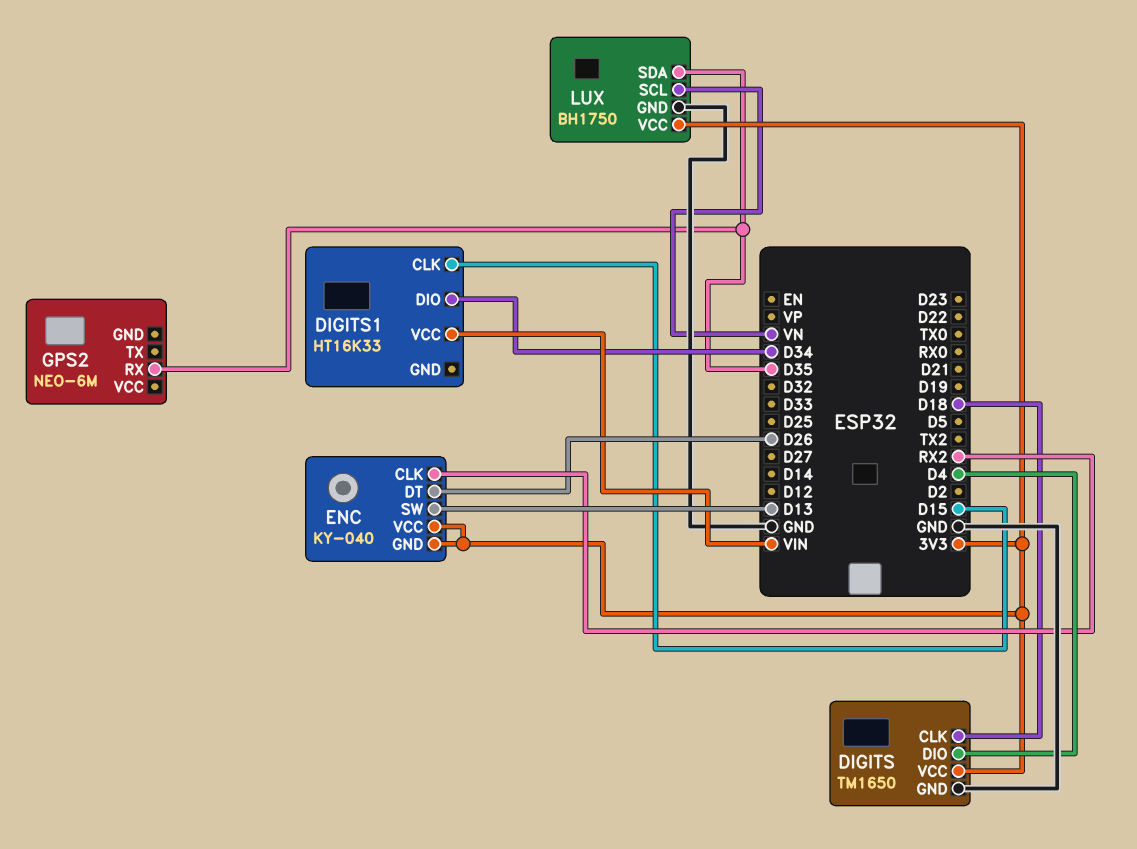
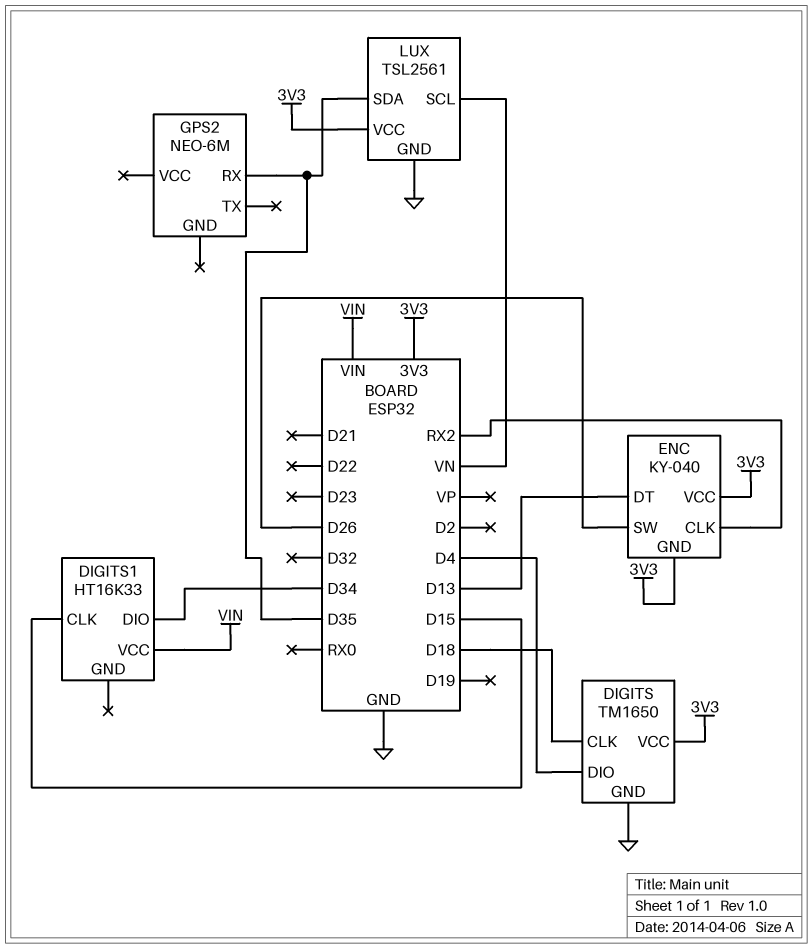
ENC pin DT: D26 -> D13
ENC pin SW: D13 -> D26
LUX: BH1750 -> TSL2561

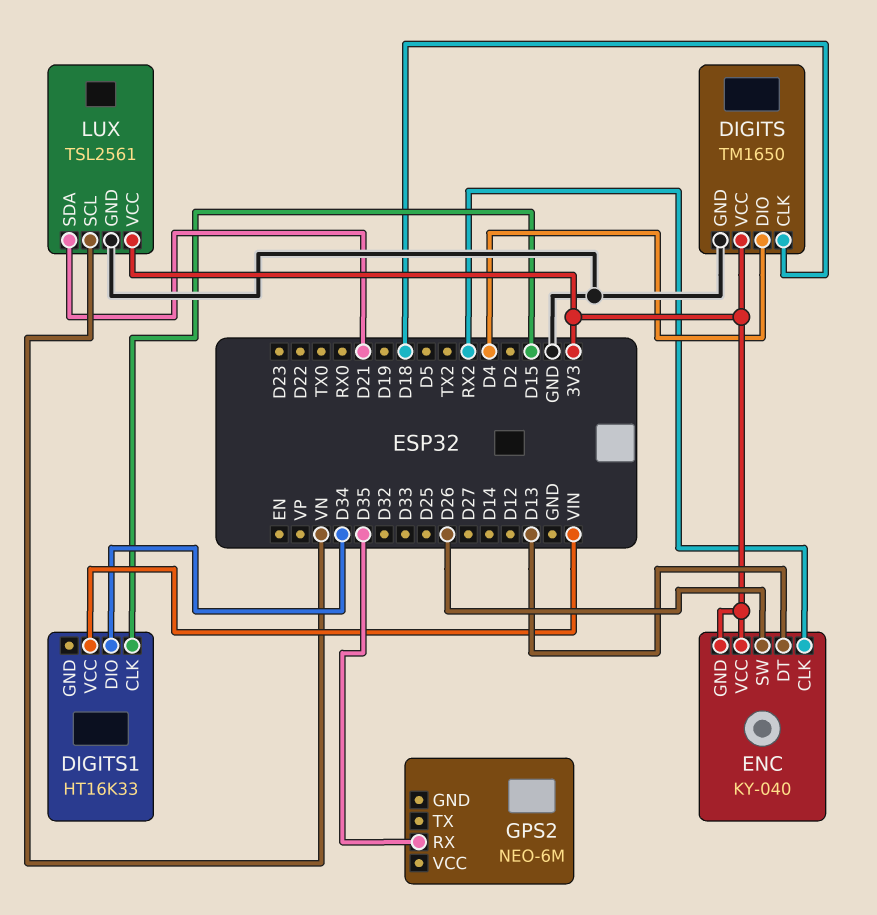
LUX pin SDA: D35 -> D21

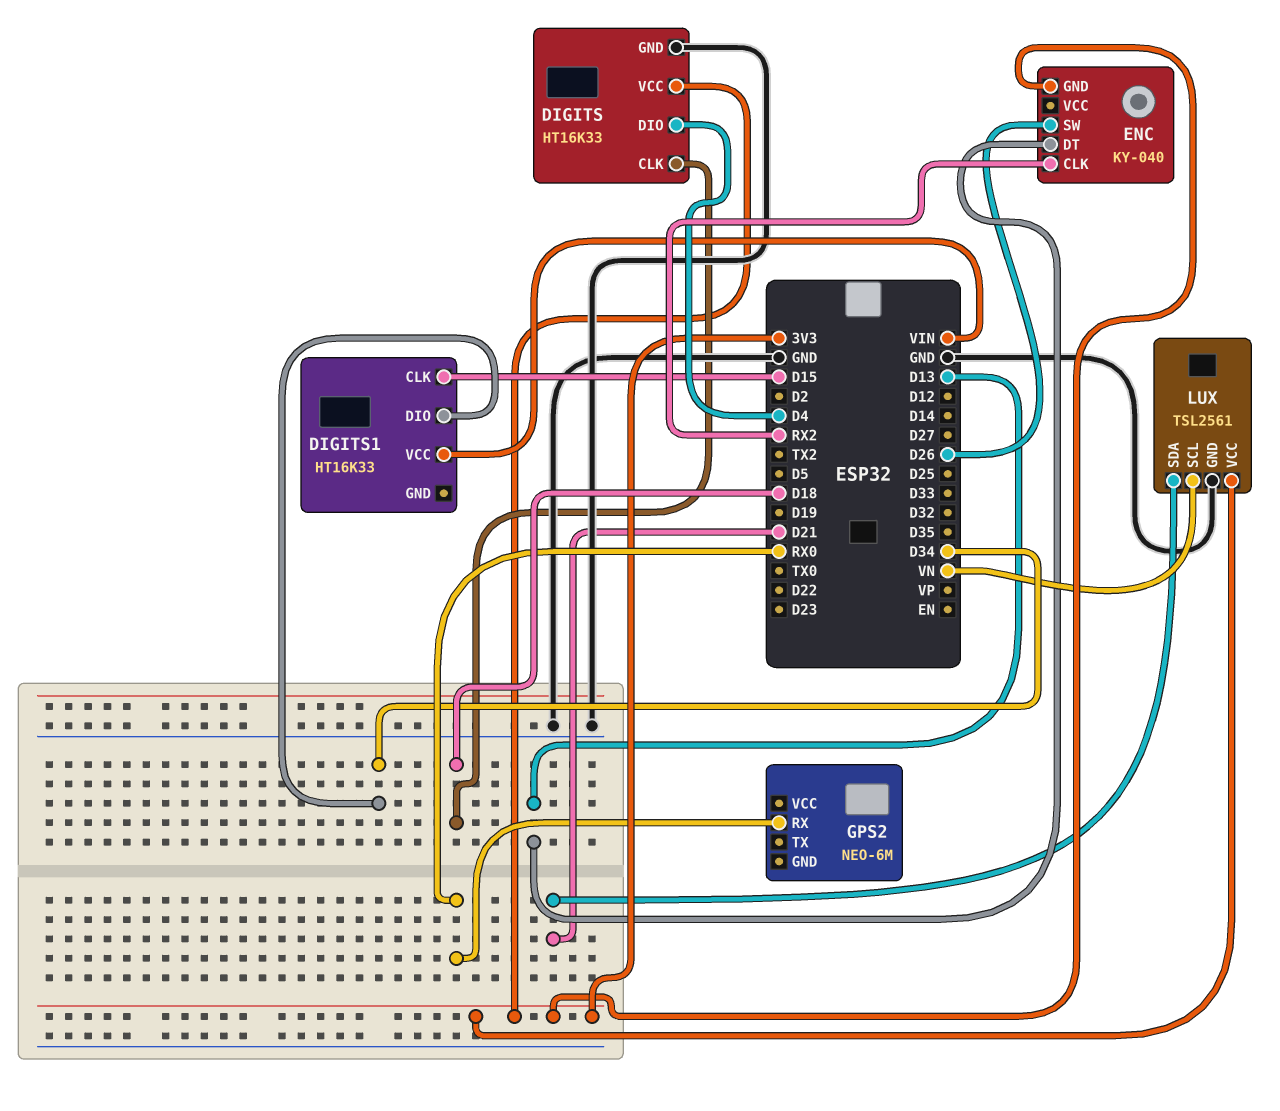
DIGITS: TM1650 -> HT16K33
ENC pin VCC: 3V3 -> none
GPS2 pin RX: D35 -> RX0

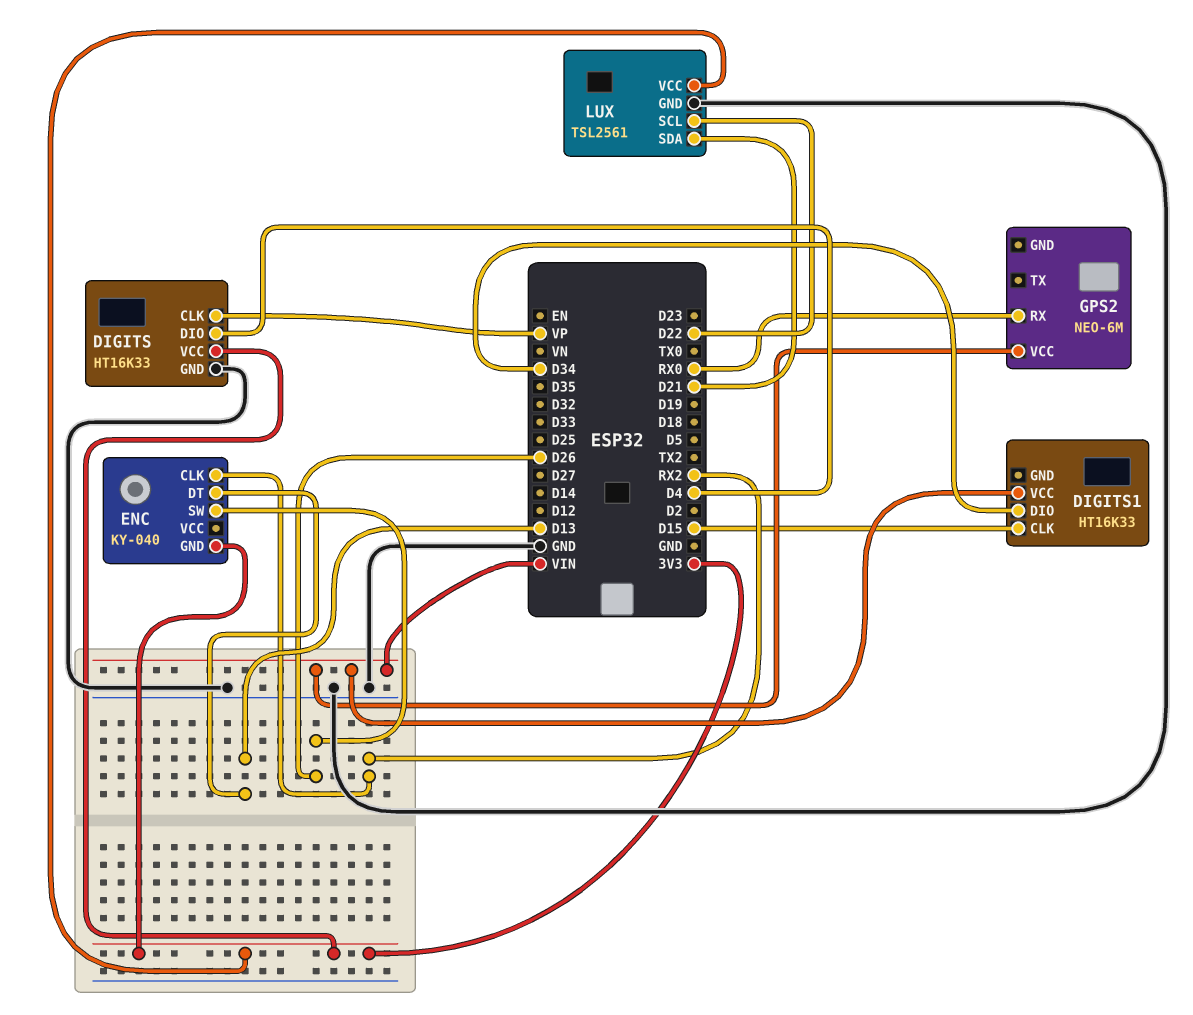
DIGITS pin CLK: D18 -> VP
GPS2 pin VCC: none -> VIN
LUX pin SCL: VN -> D22

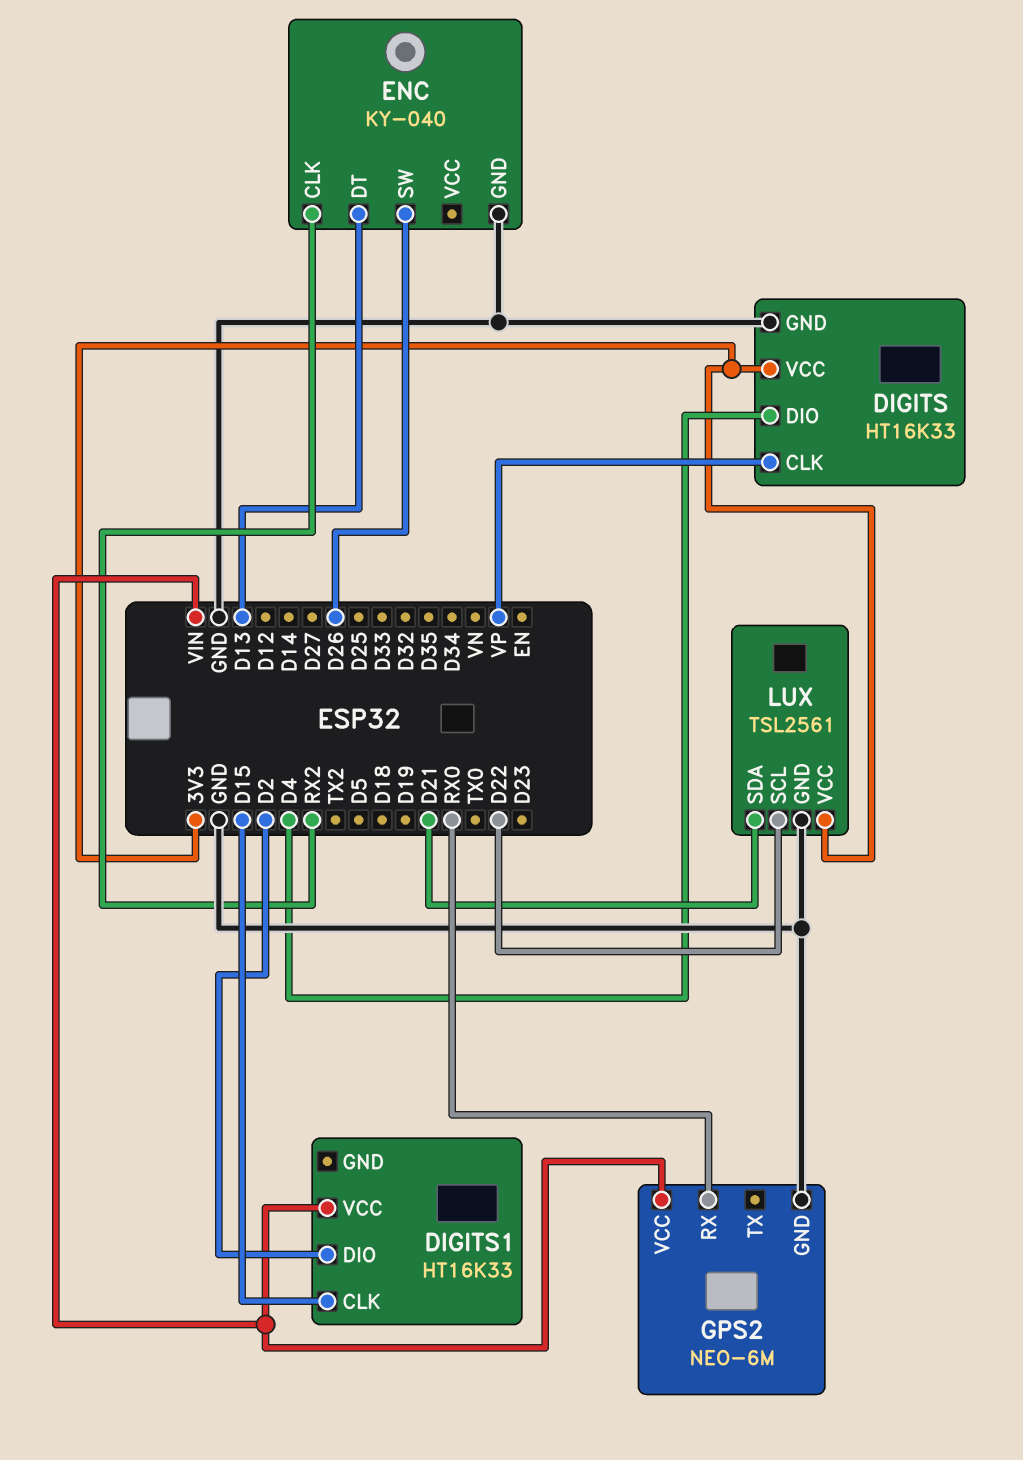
DIGITS1 pin DIO: D34 -> D2
ENC pin GND: 3V3 -> GND
GPS2 pin GND: none -> GND

